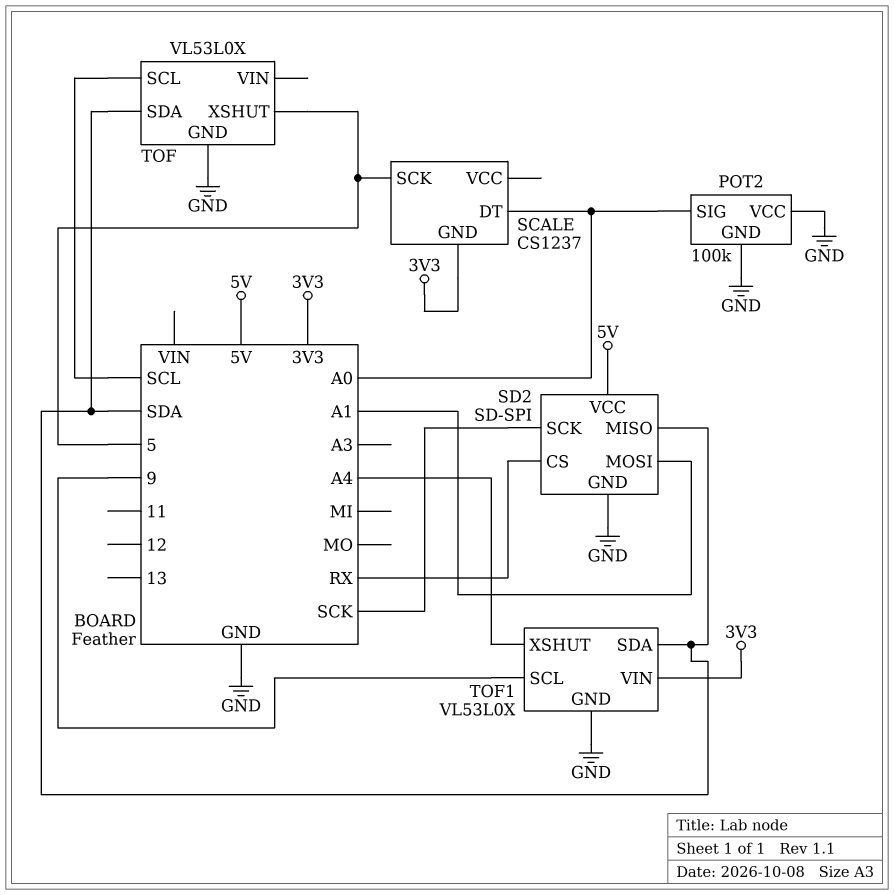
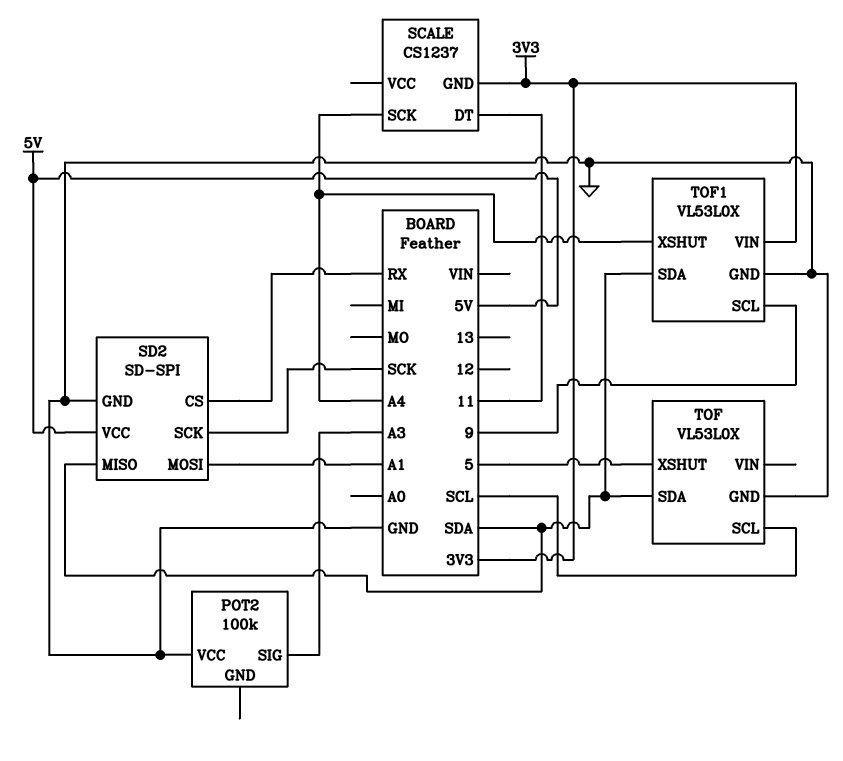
POT2 pin GND: GND -> none
POT2 pin SIG: A0 -> A3
SCALE pin DT: A0 -> 11
SCALE pin SCK: 5 -> A4

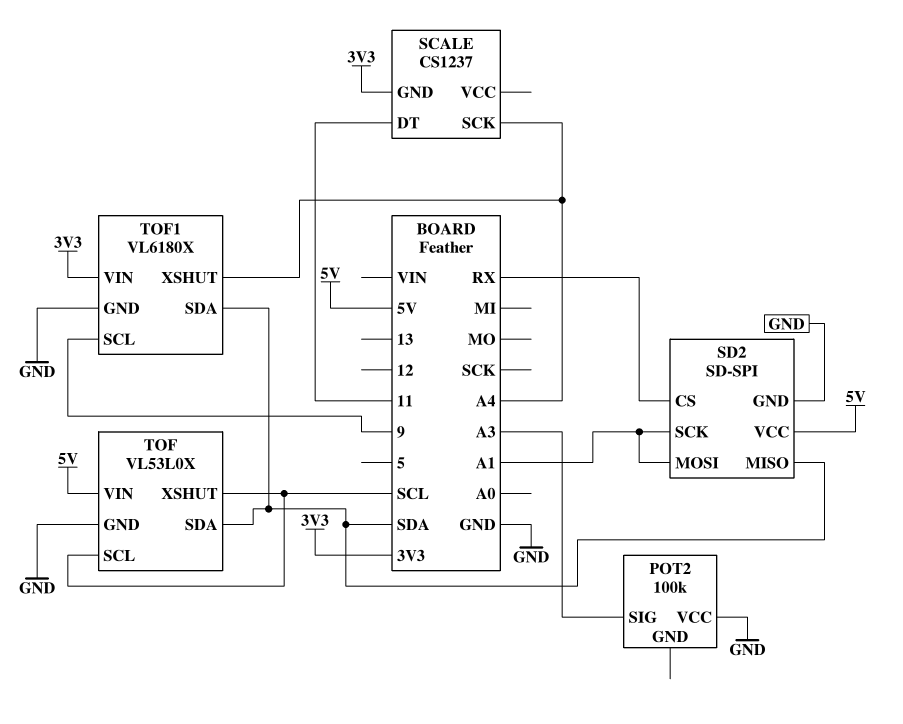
SD2 pin SCK: SCK -> A1
TOF pin VIN: none -> 5V
TOF pin XSHUT: 5 -> SCL
TOF1: VL53L0X -> VL6180X

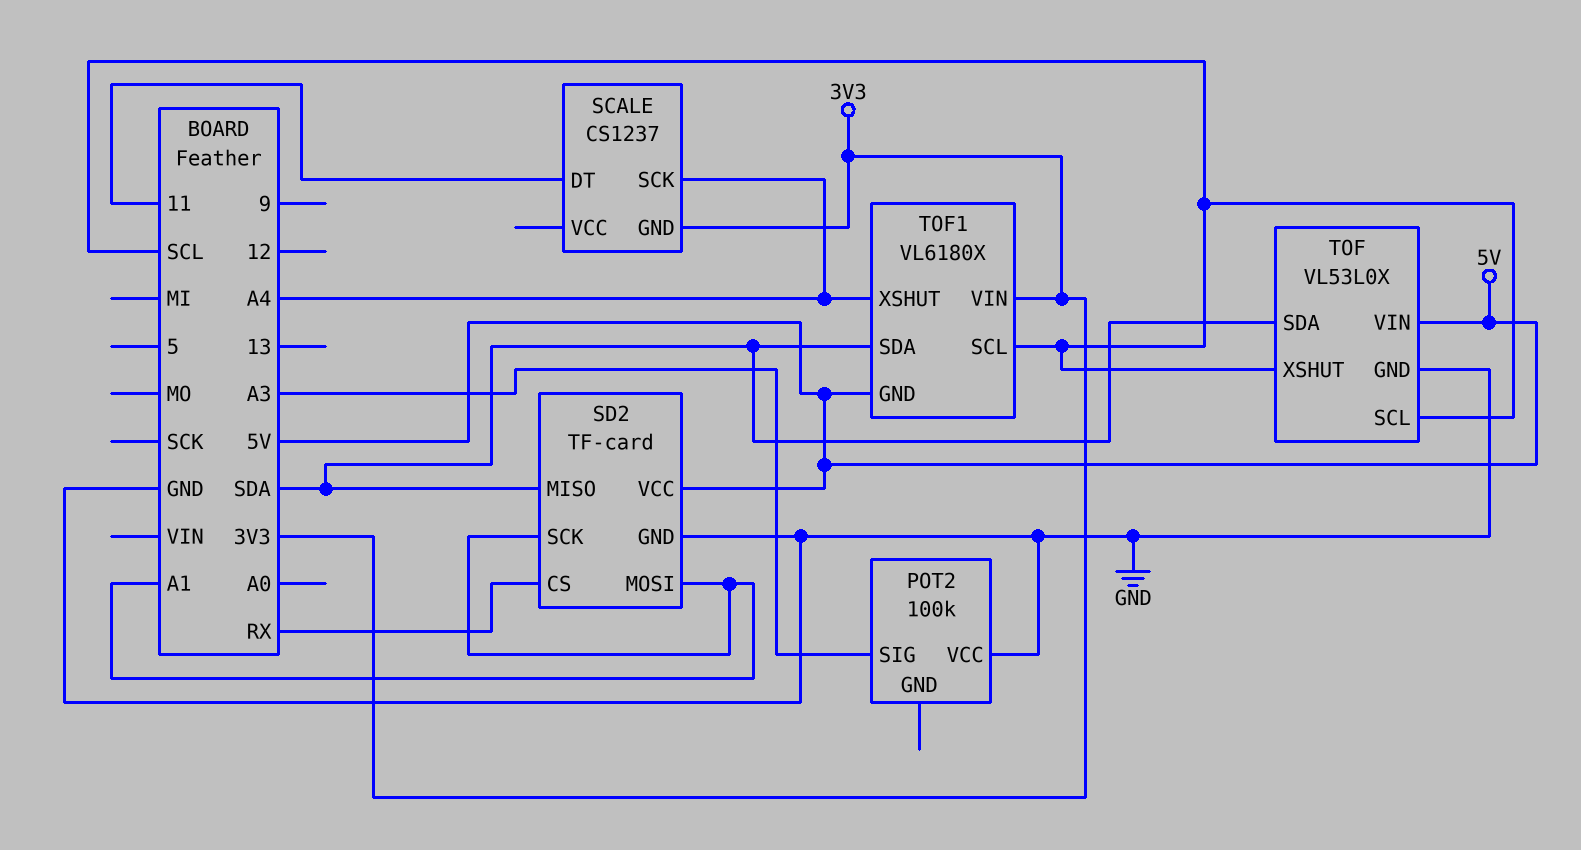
SD2: SD-SPI -> TF-card
TOF1 pin GND: GND -> 5V
TOF1 pin SCL: 9 -> SCL

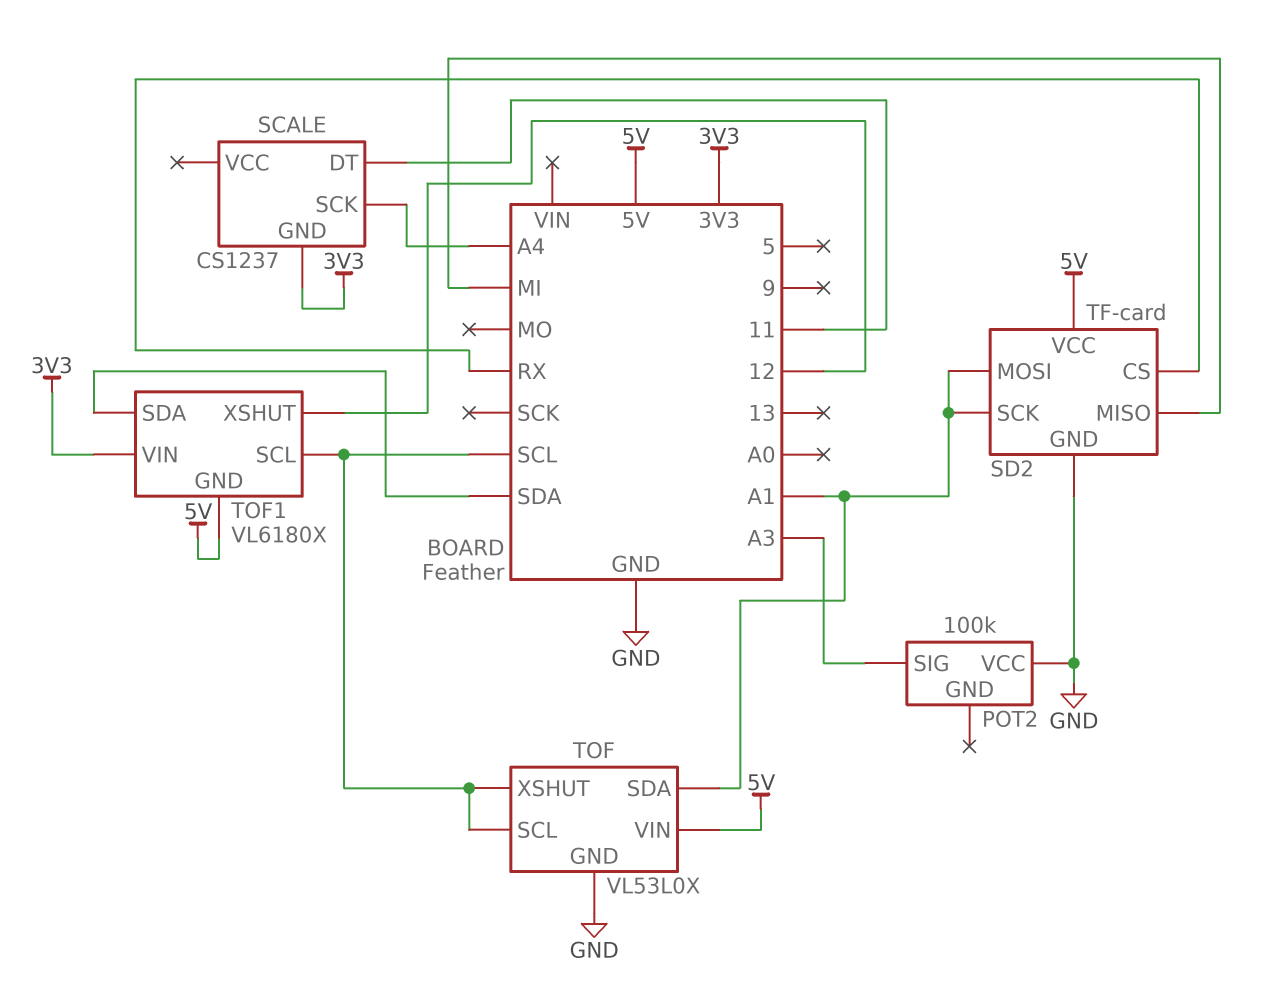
SD2 pin MISO: SDA -> MI
TOF pin SDA: SDA -> A1
TOF1 pin XSHUT: A4 -> 12

